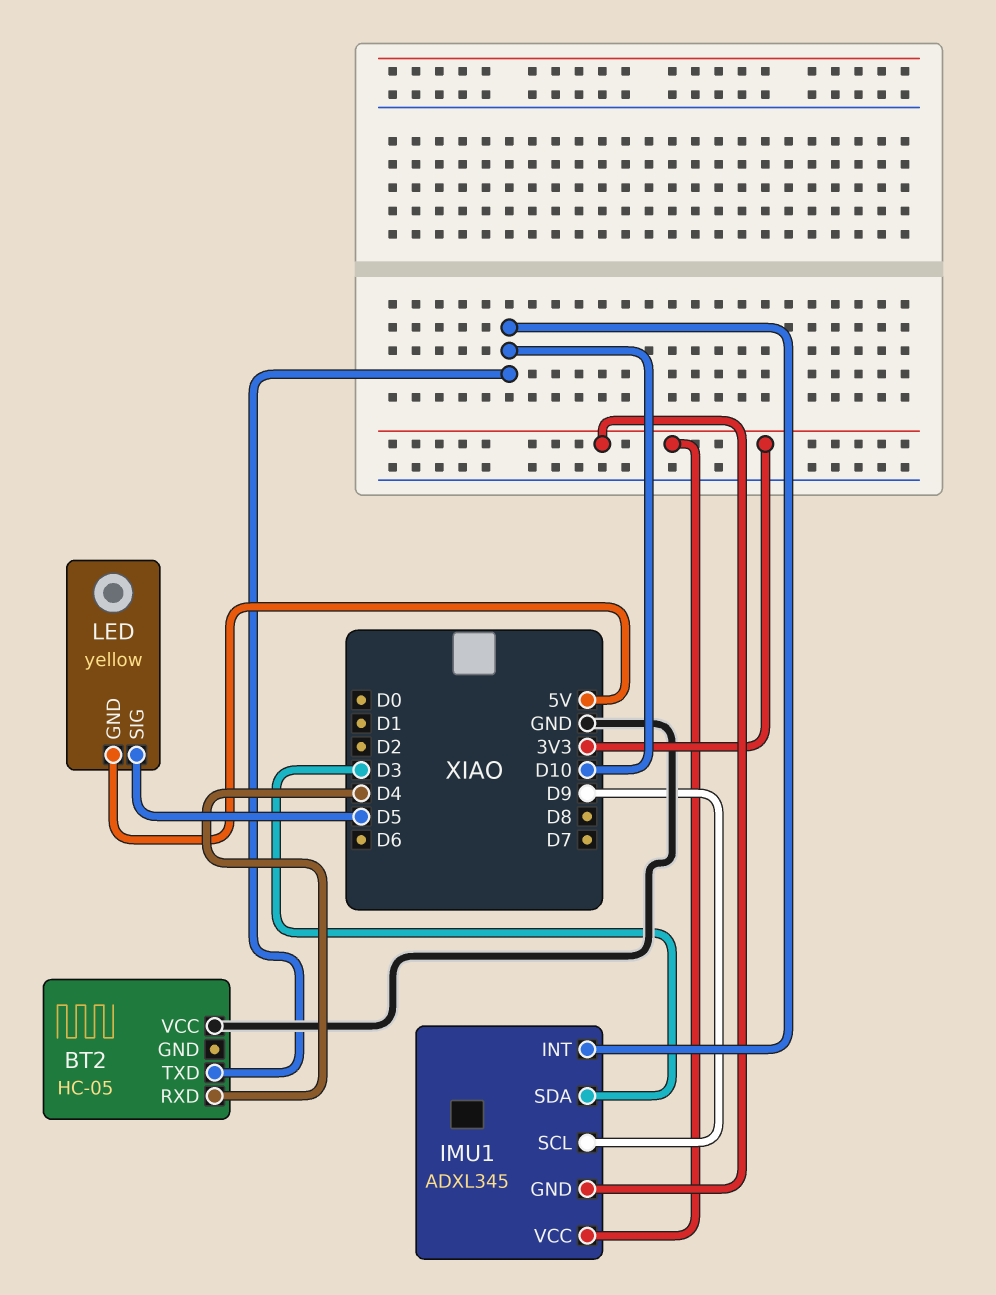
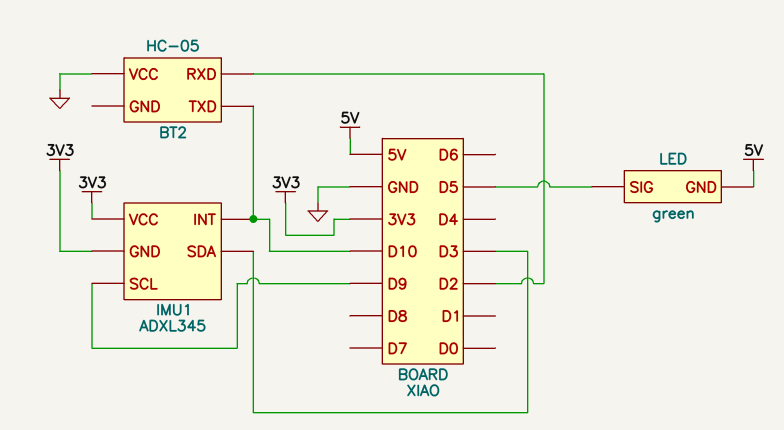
BT2 pin RXD: D4 -> D2
LED: yellow -> green

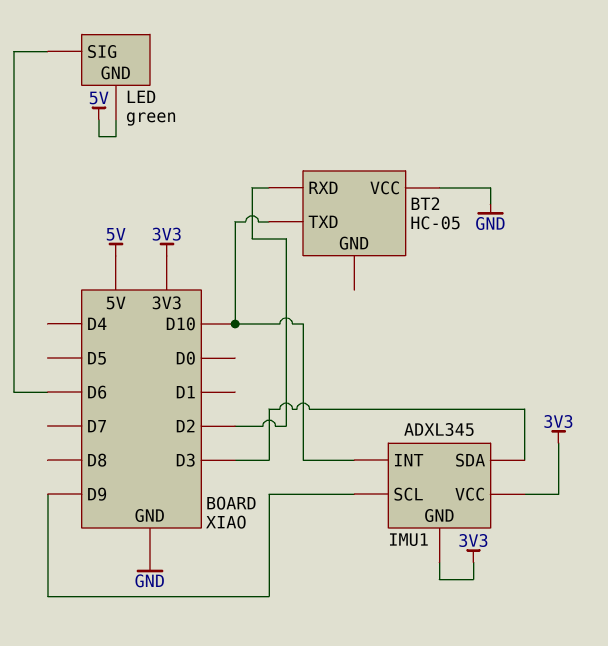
LED pin SIG: D5 -> D6

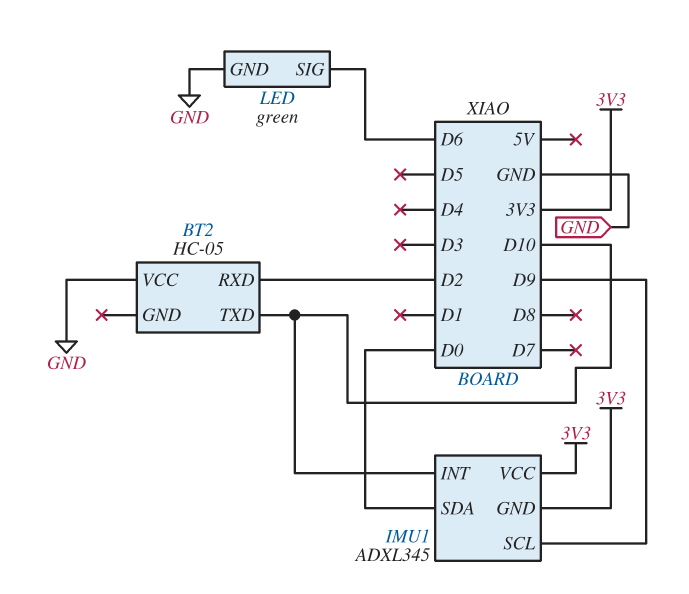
IMU1 pin SDA: D3 -> D0
LED pin GND: 5V -> GND

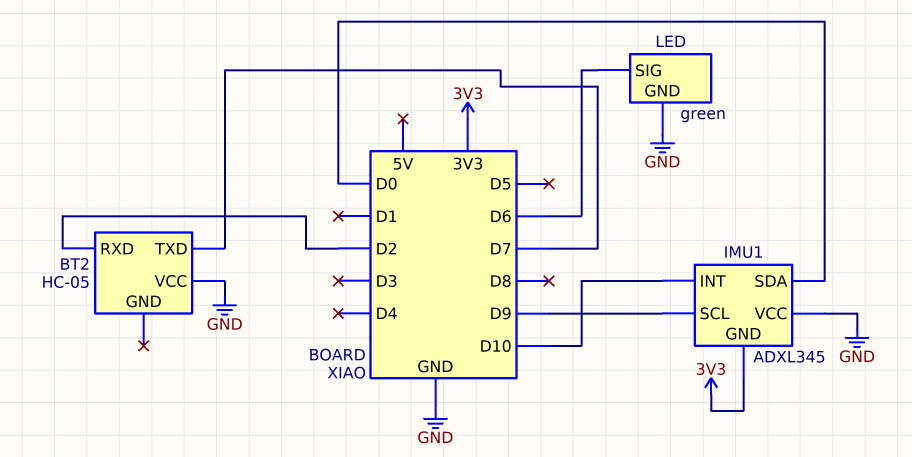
BT2 pin TXD: D10 -> D7
IMU1 pin VCC: 3V3 -> GND

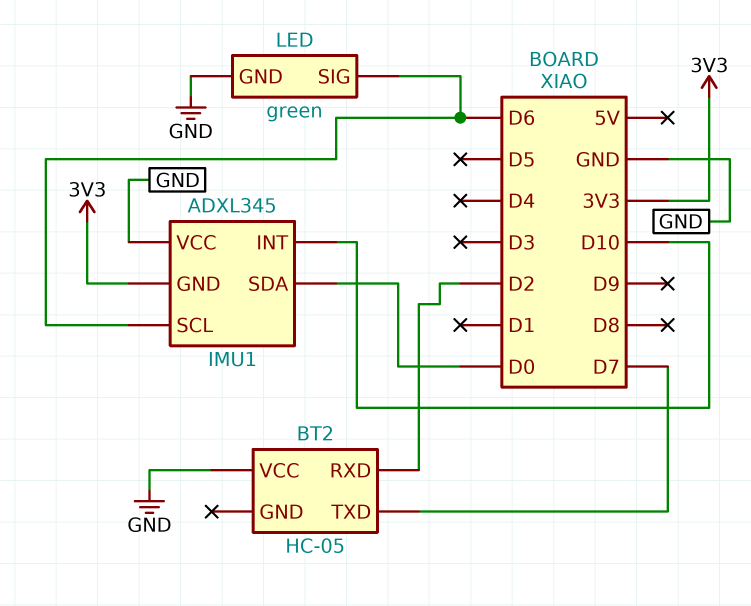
IMU1 pin SCL: D9 -> D6

